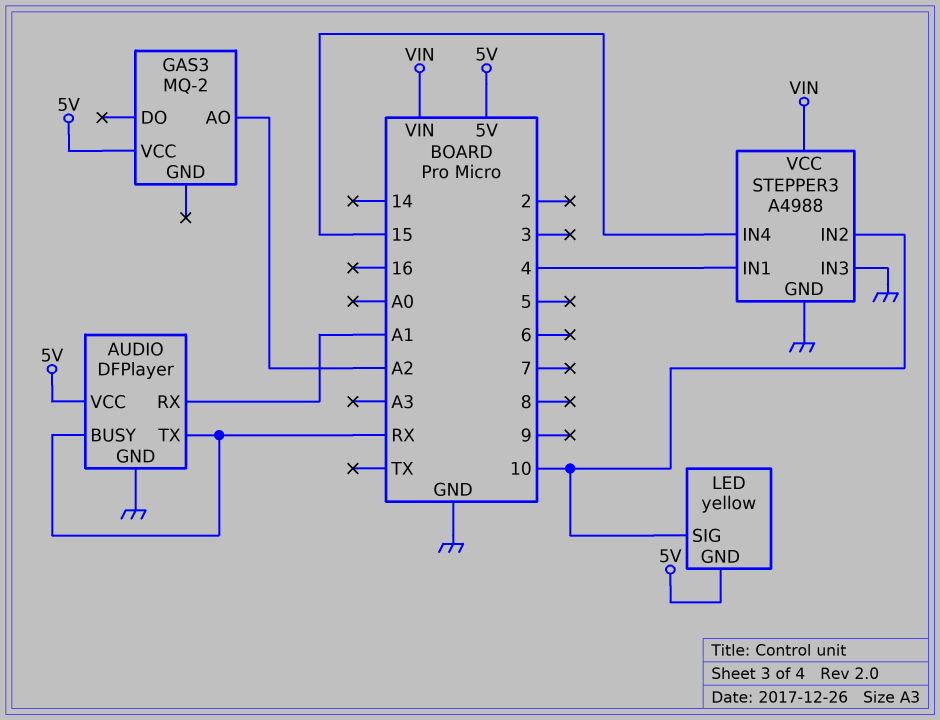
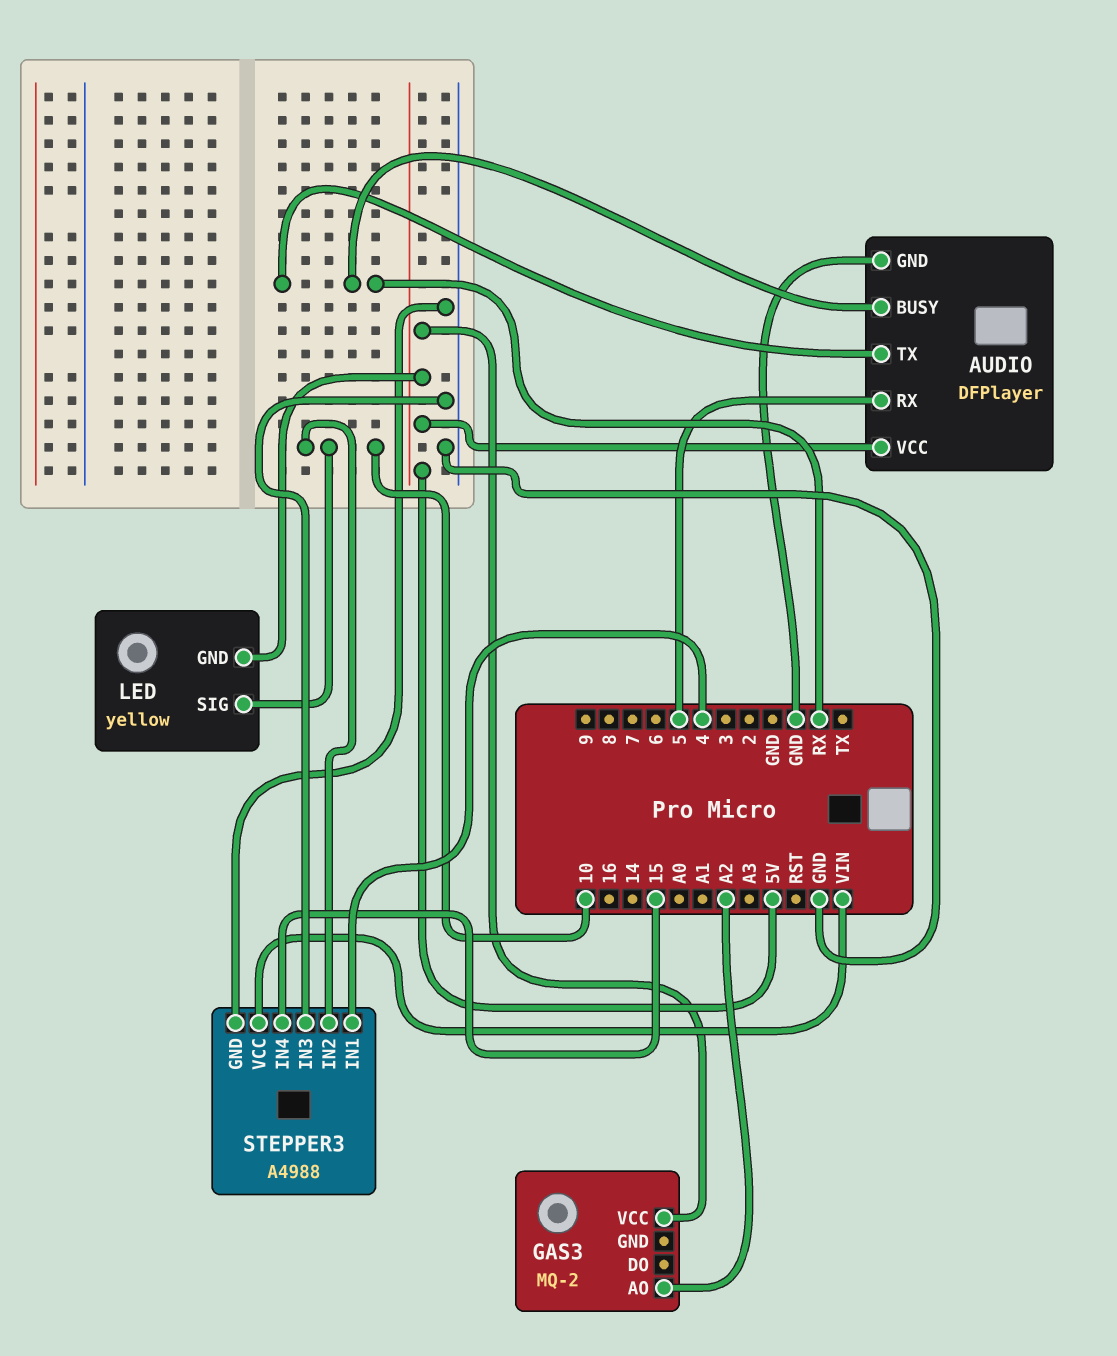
AUDIO pin RX: A1 -> 5

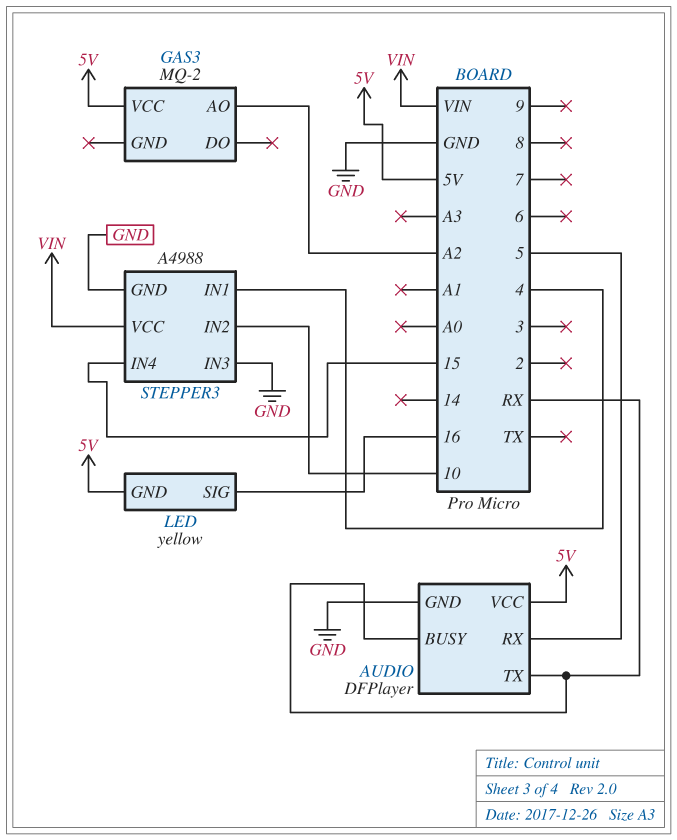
LED pin SIG: 10 -> 16

